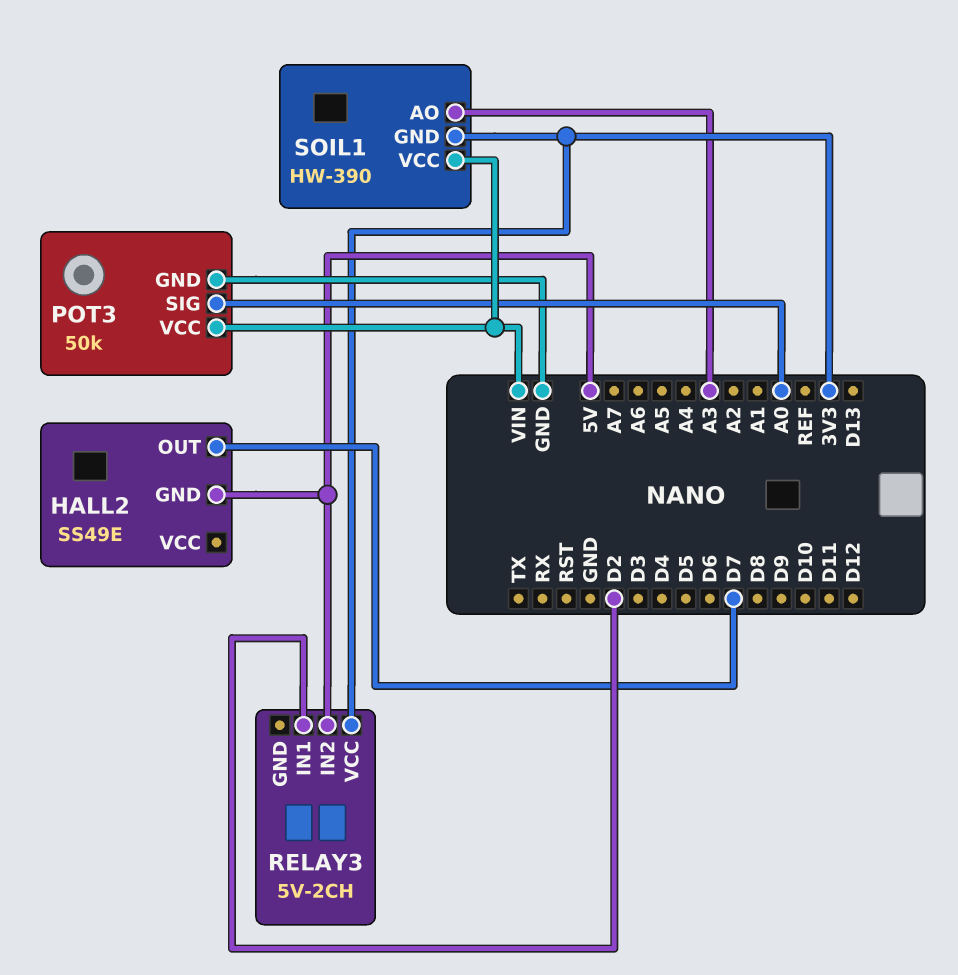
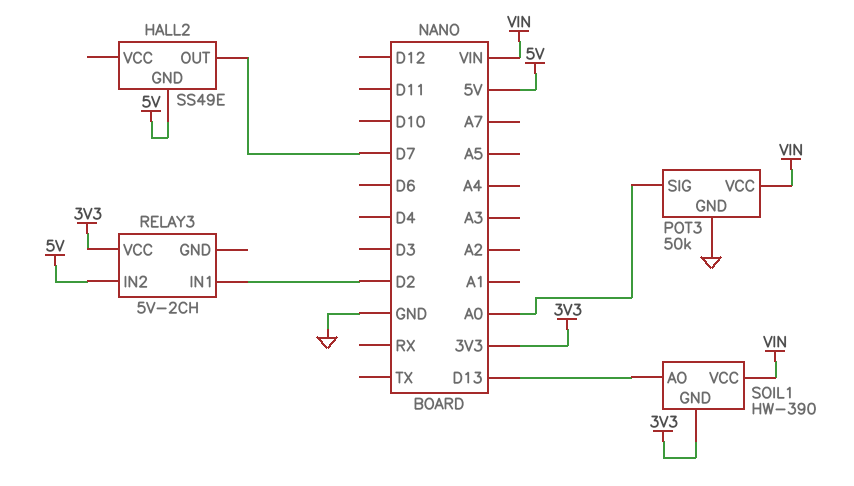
SOIL1 pin AO: A3 -> D13

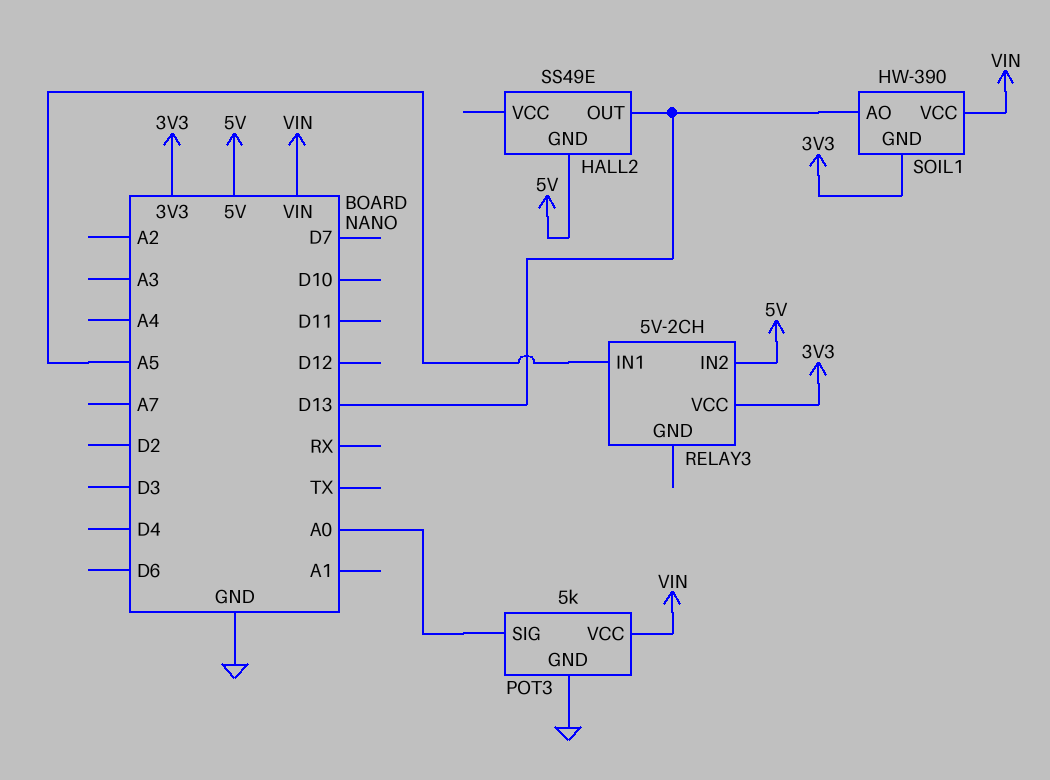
HALL2 pin OUT: D7 -> D13
POT3: 50k -> 5k
RELAY3 pin IN1: D2 -> A5

